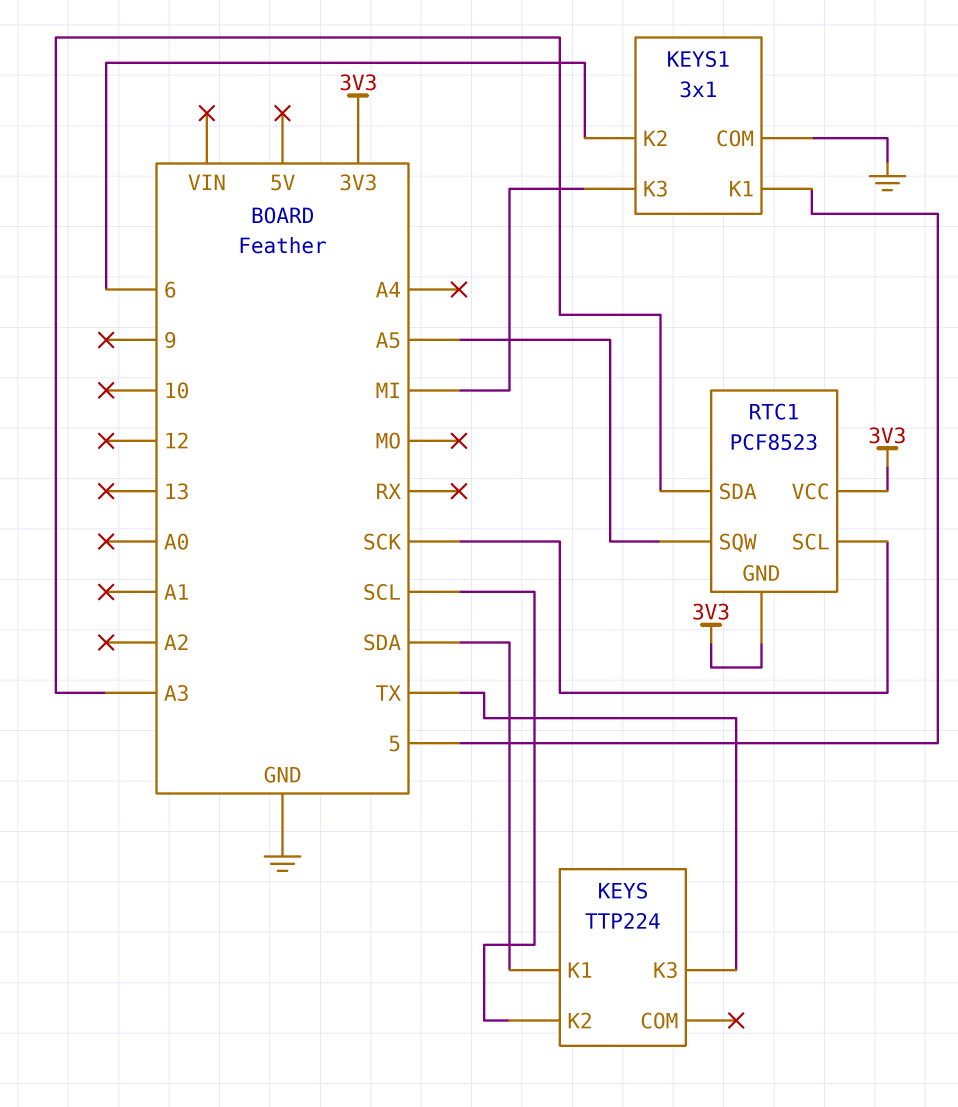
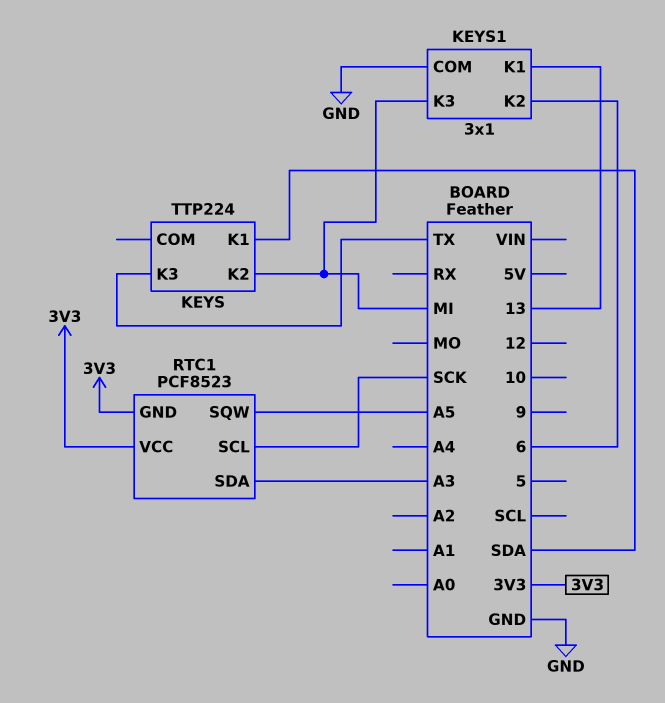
KEYS pin K2: SCL -> MI
KEYS1 pin K1: 5 -> 13

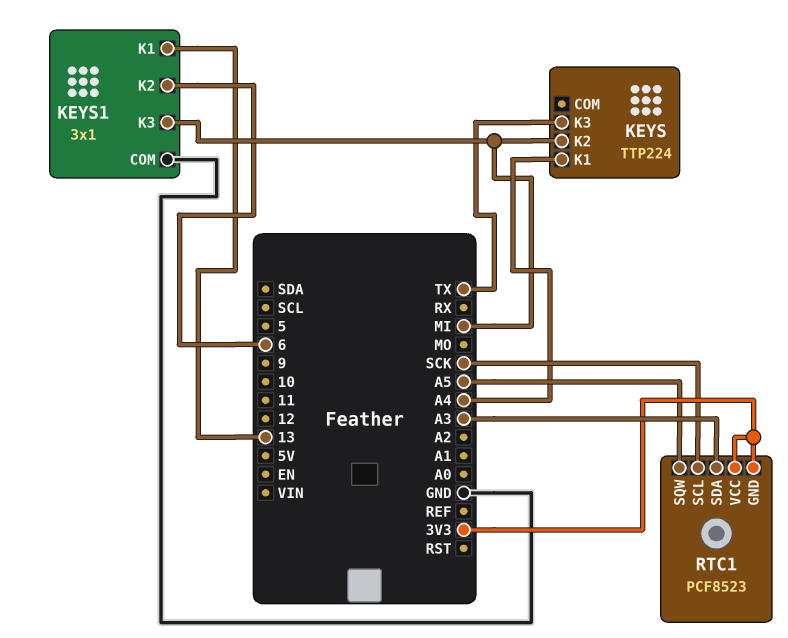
KEYS pin K1: SDA -> A4

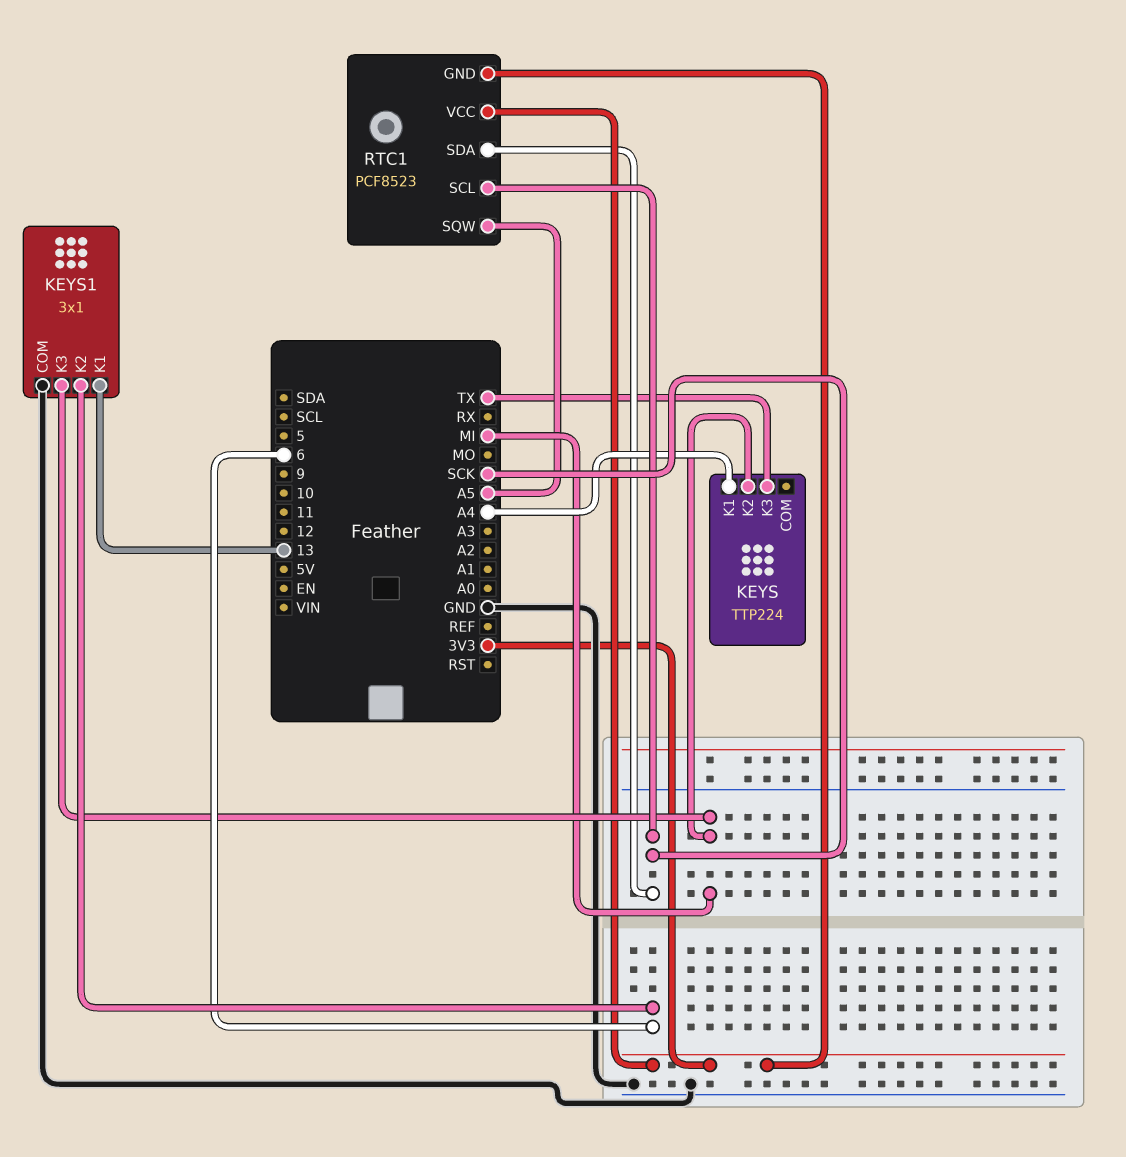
RTC1 pin SDA: A3 -> SCK

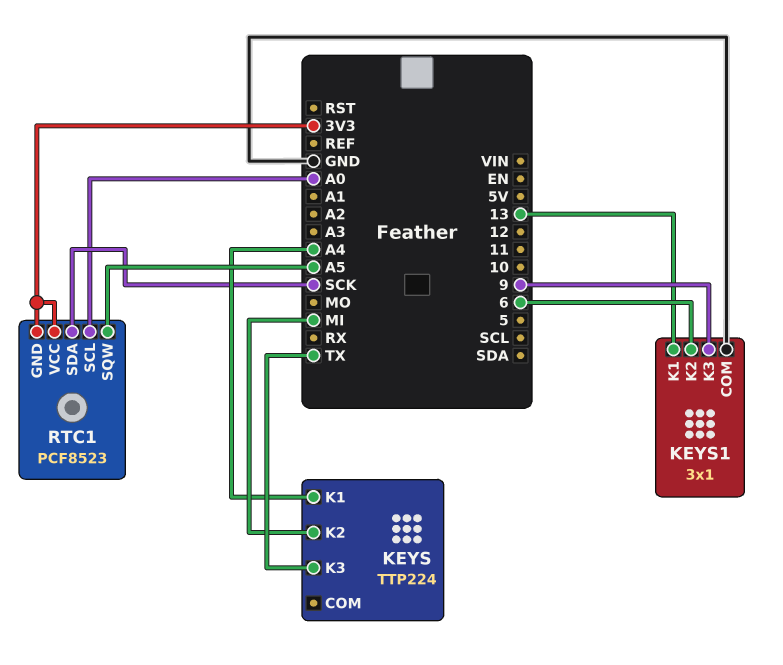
KEYS1 pin K3: MI -> 9
RTC1 pin SCL: SCK -> A0

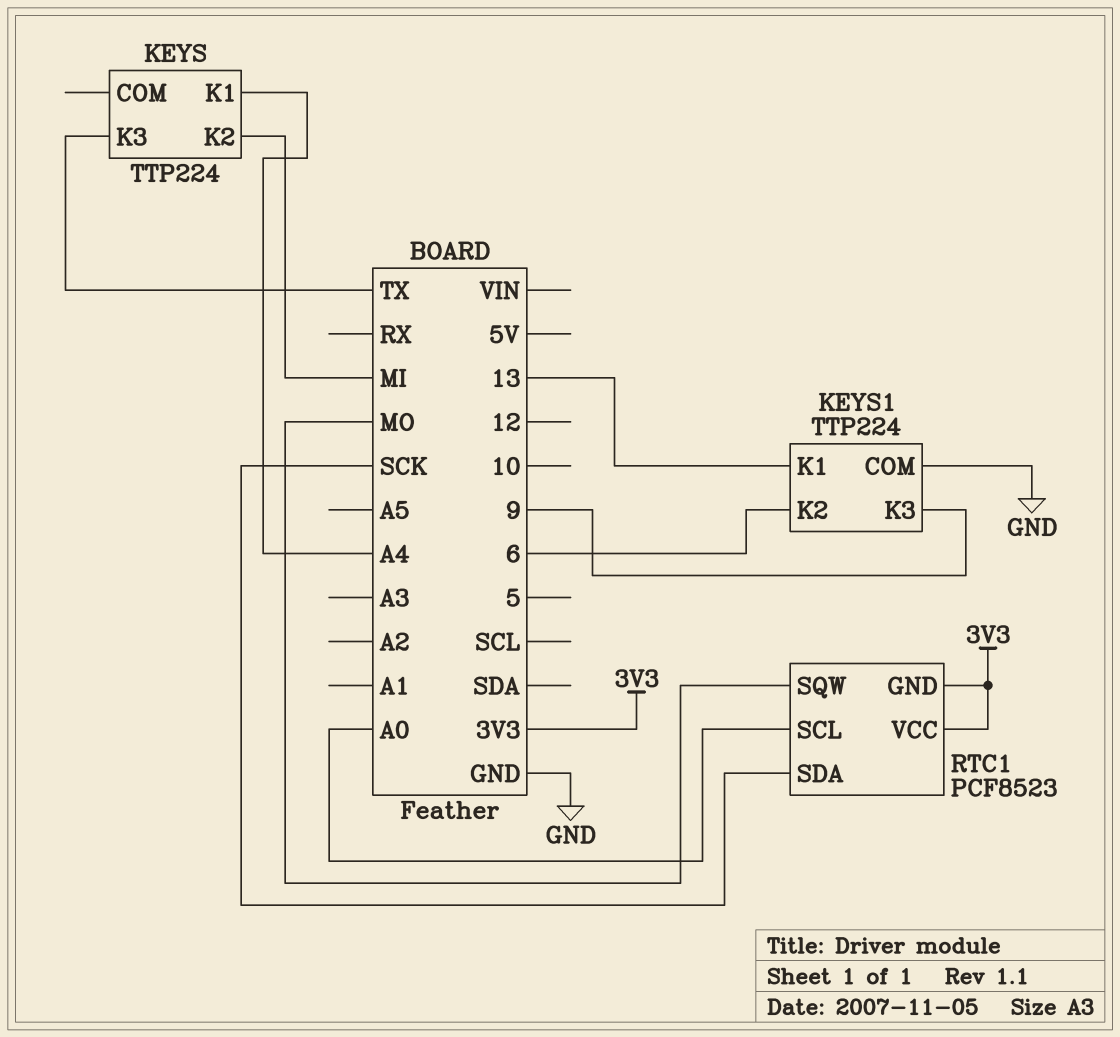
KEYS1: 3x1 -> TTP224
RTC1 pin SQW: A5 -> MO

